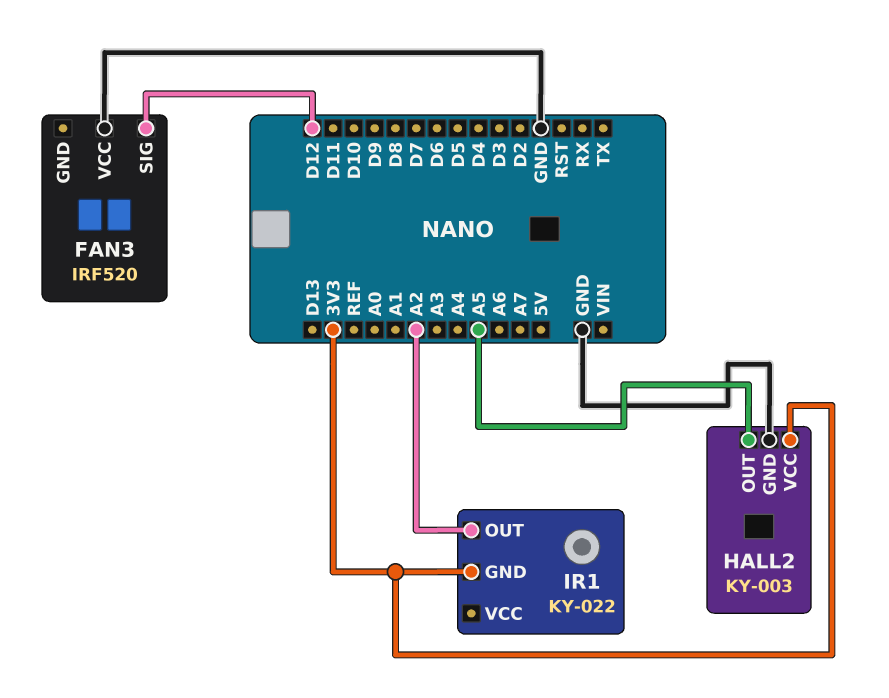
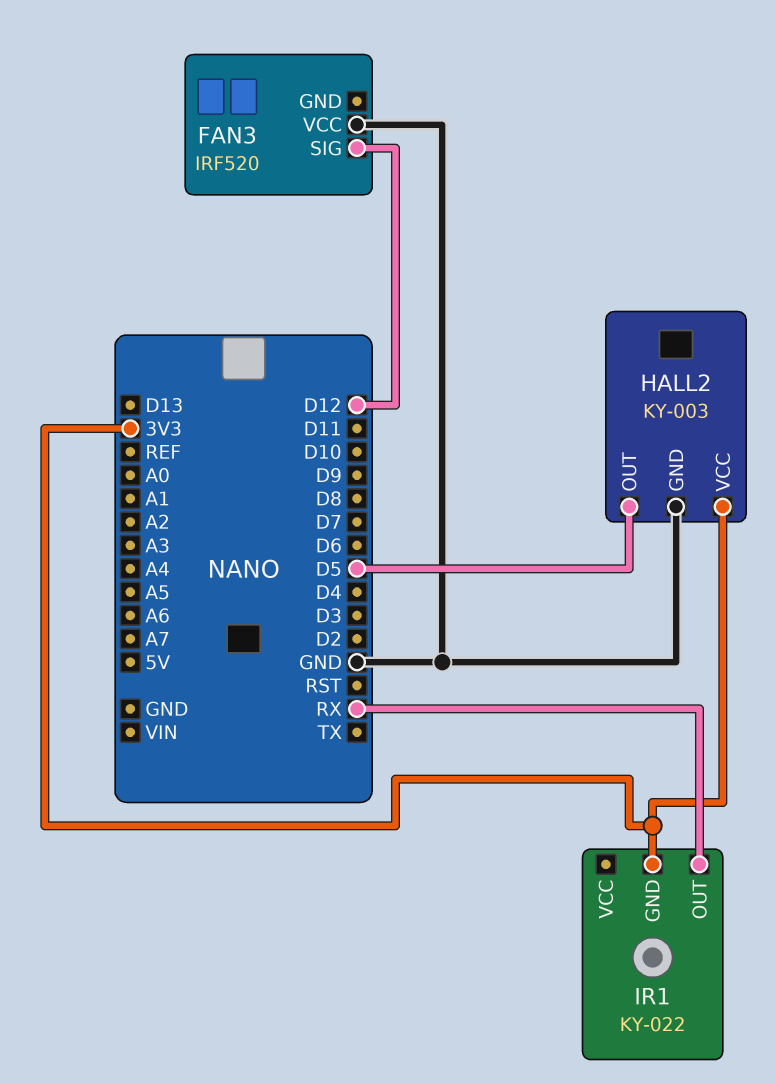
HALL2 pin OUT: A5 -> D5
IR1 pin OUT: A2 -> RX

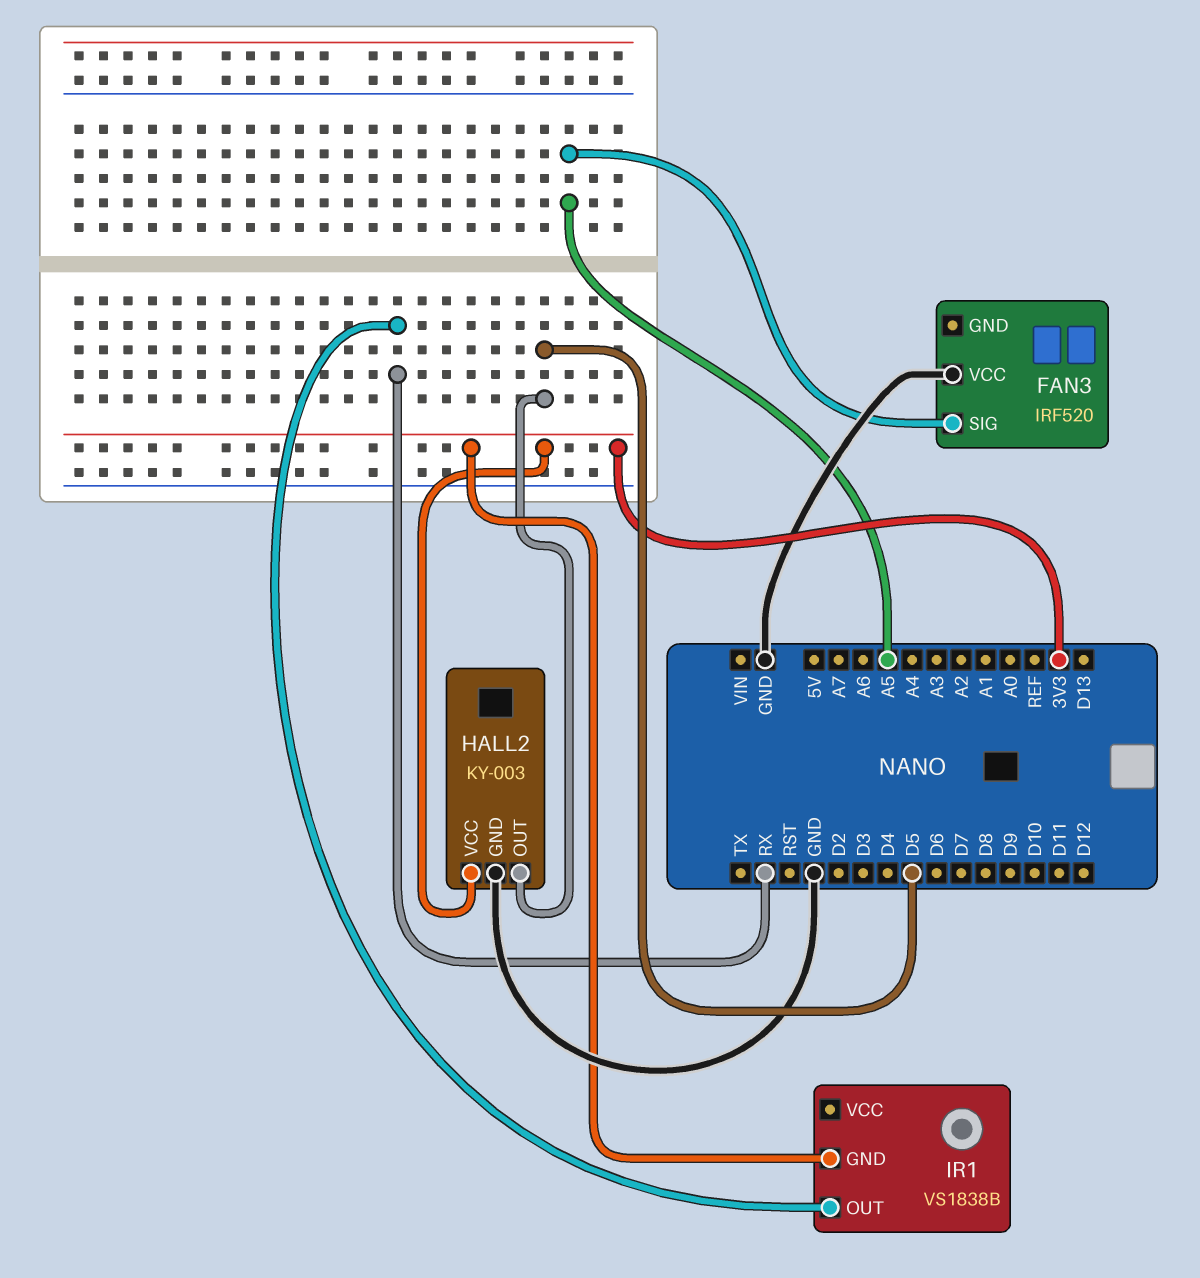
FAN3 pin SIG: D12 -> A5
IR1: KY-022 -> VS1838B

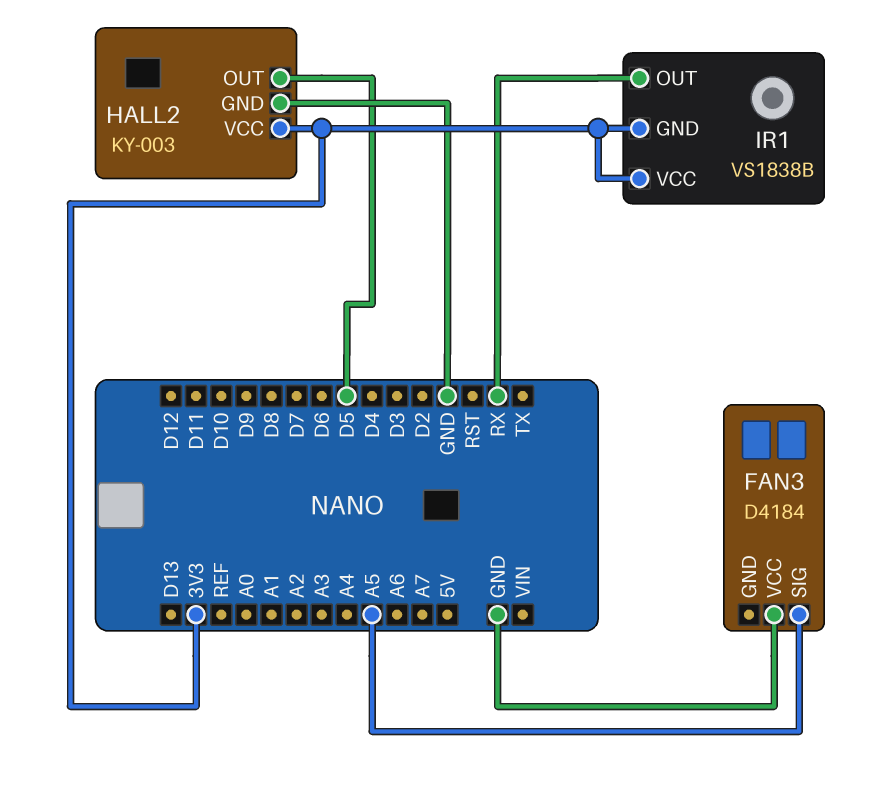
FAN3: IRF520 -> D4184
IR1 pin VCC: none -> 3V3

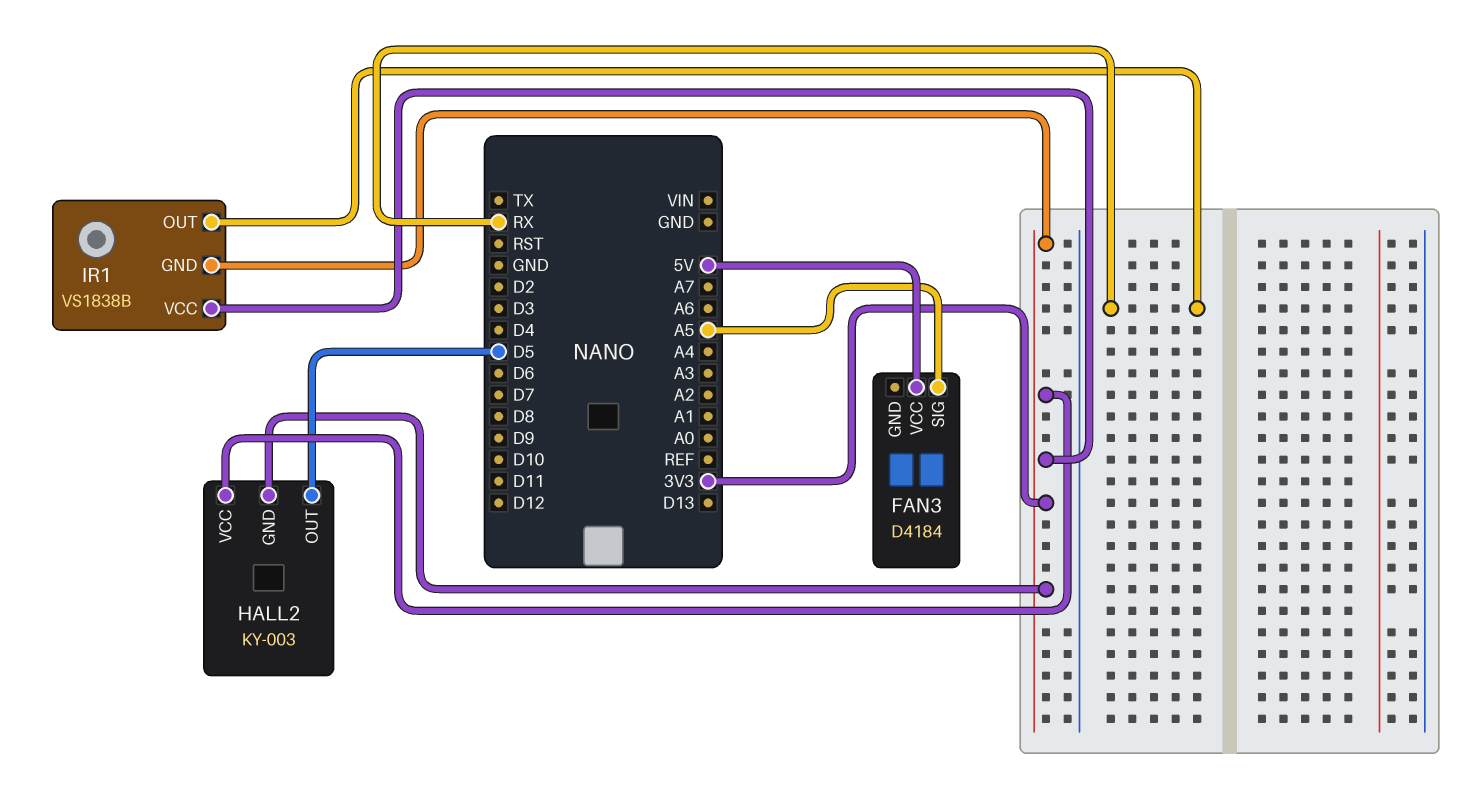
FAN3 pin VCC: GND -> 5V
HALL2 pin GND: GND -> 3V3

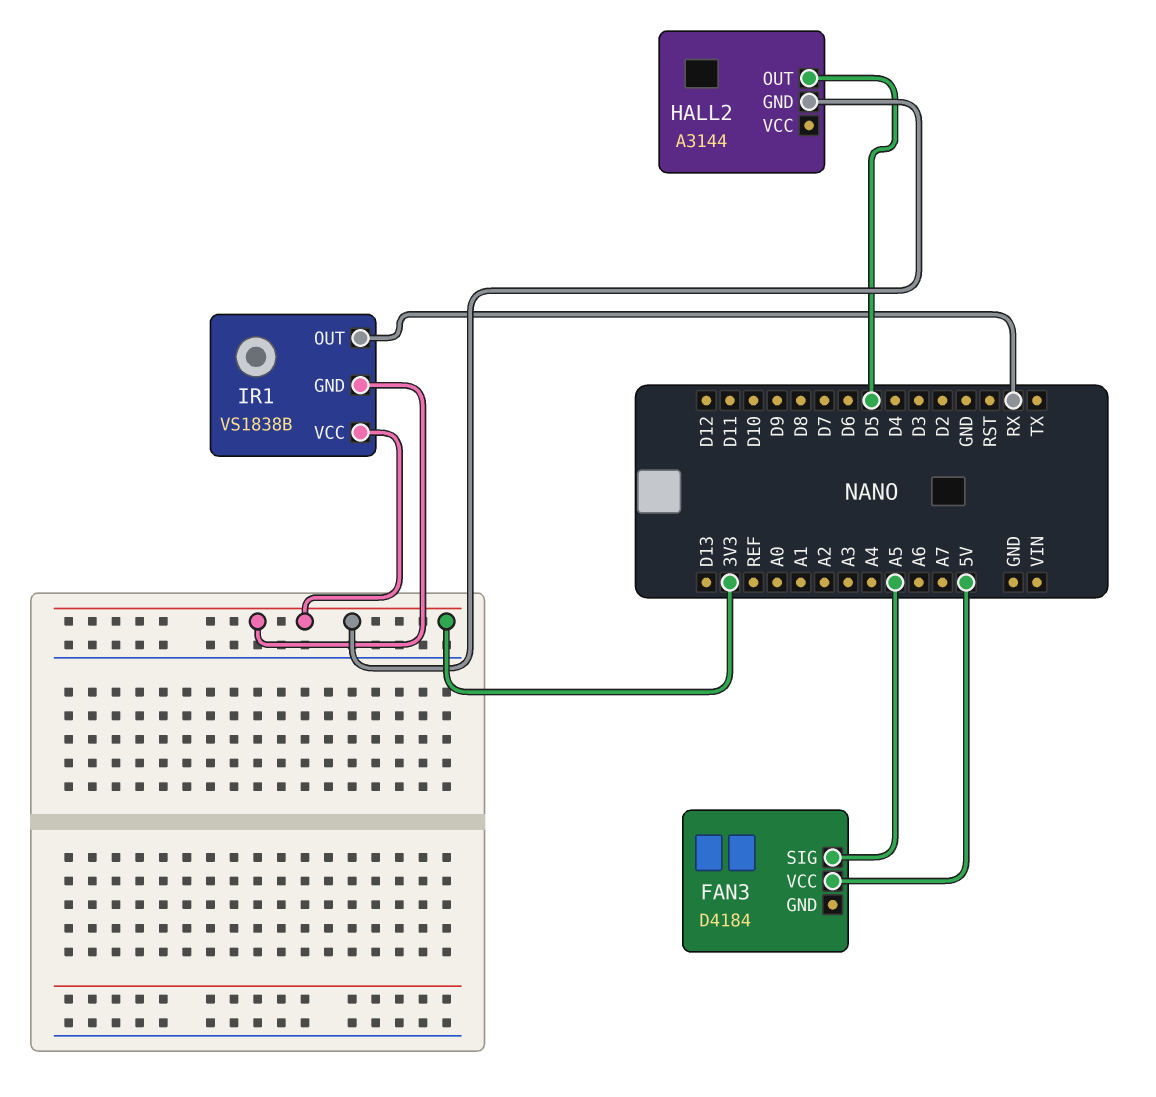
HALL2: KY-003 -> A3144
HALL2 pin VCC: 3V3 -> none

